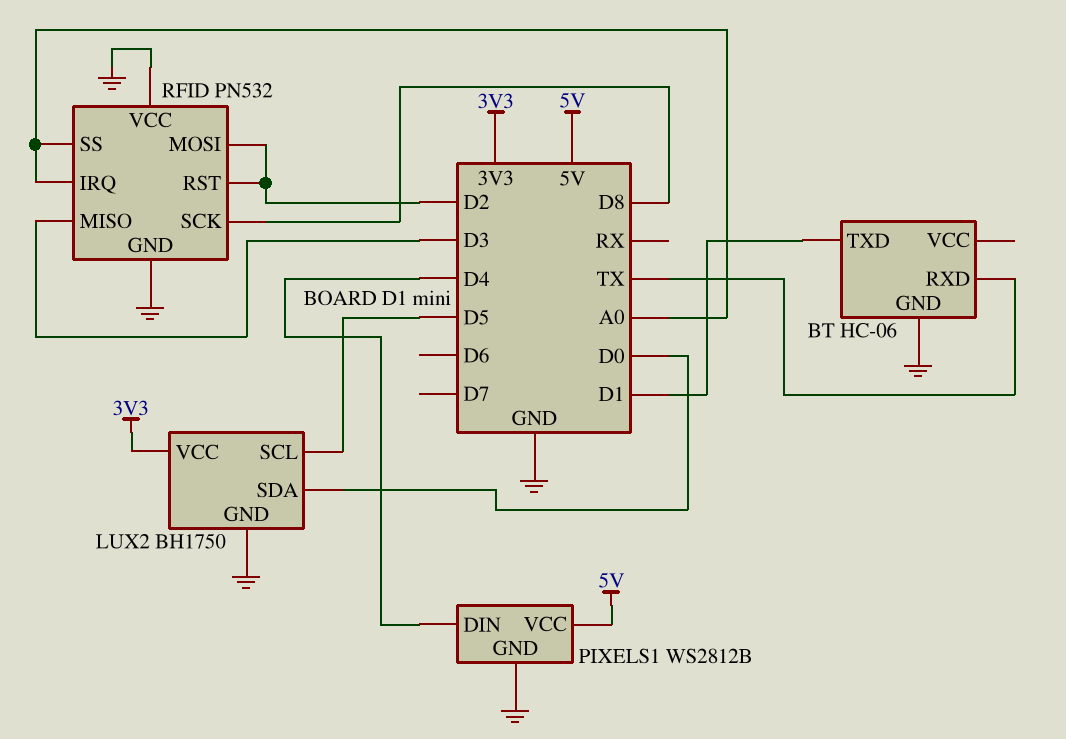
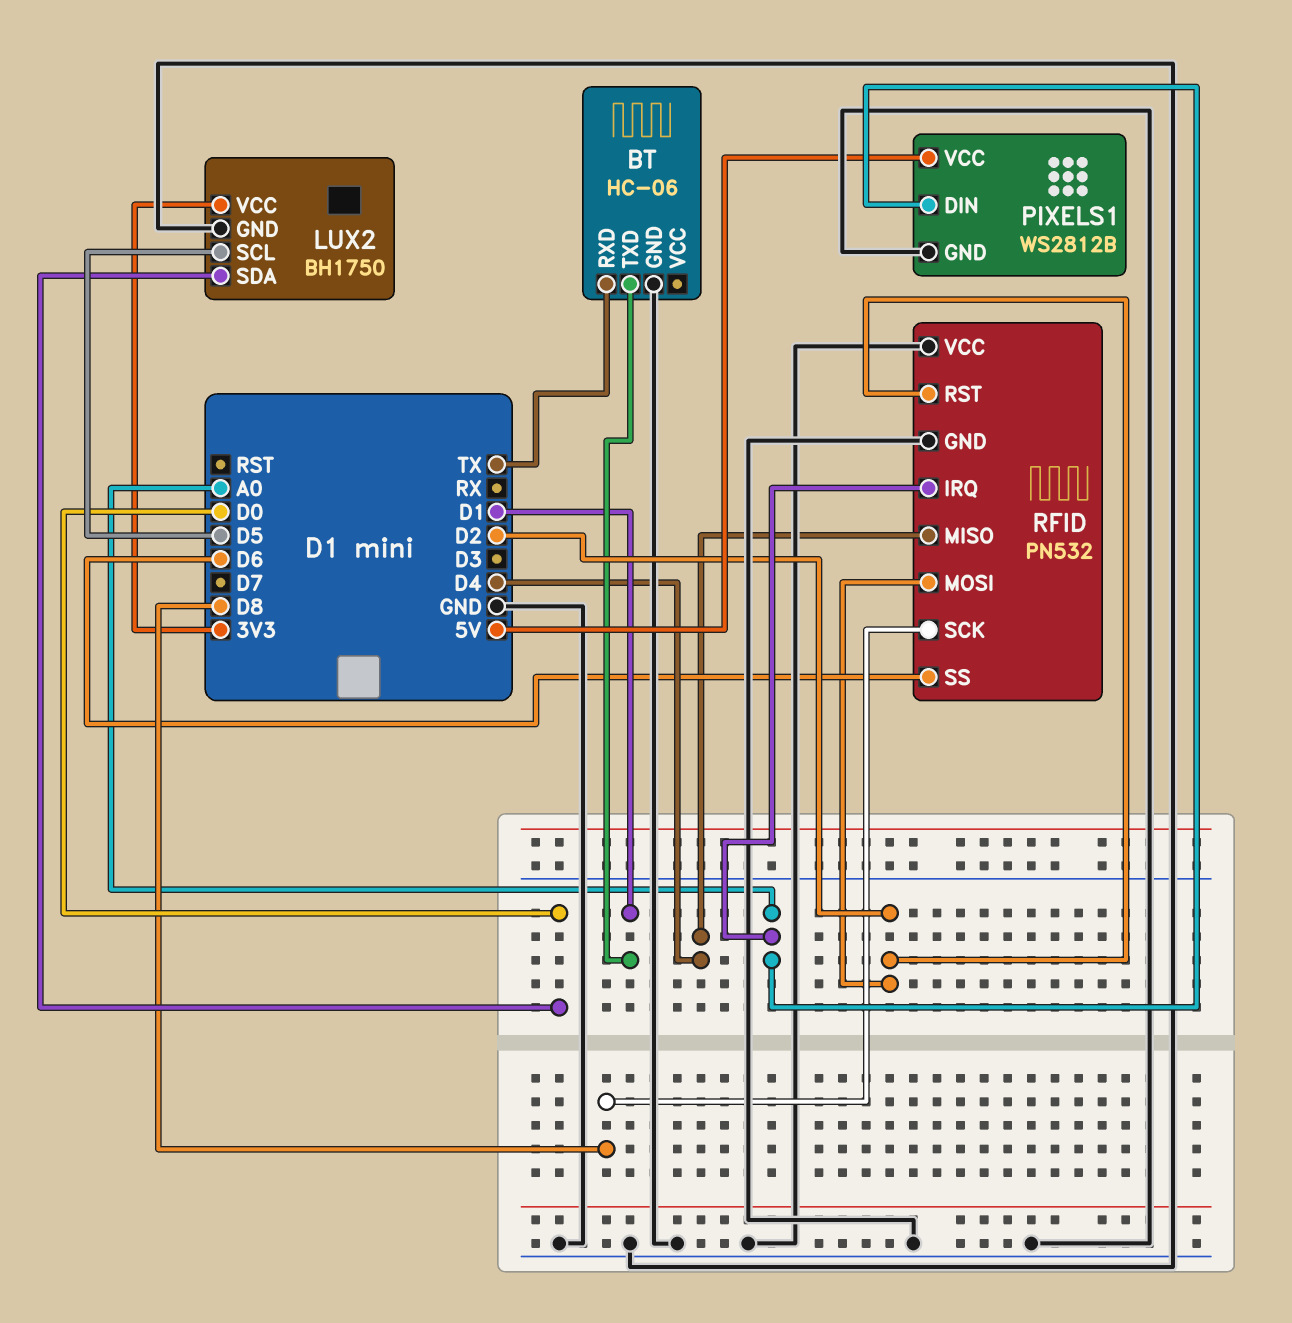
PIXELS1 pin DIN: D4 -> A0
RFID pin MISO: D3 -> D4
RFID pin SS: A0 -> D6

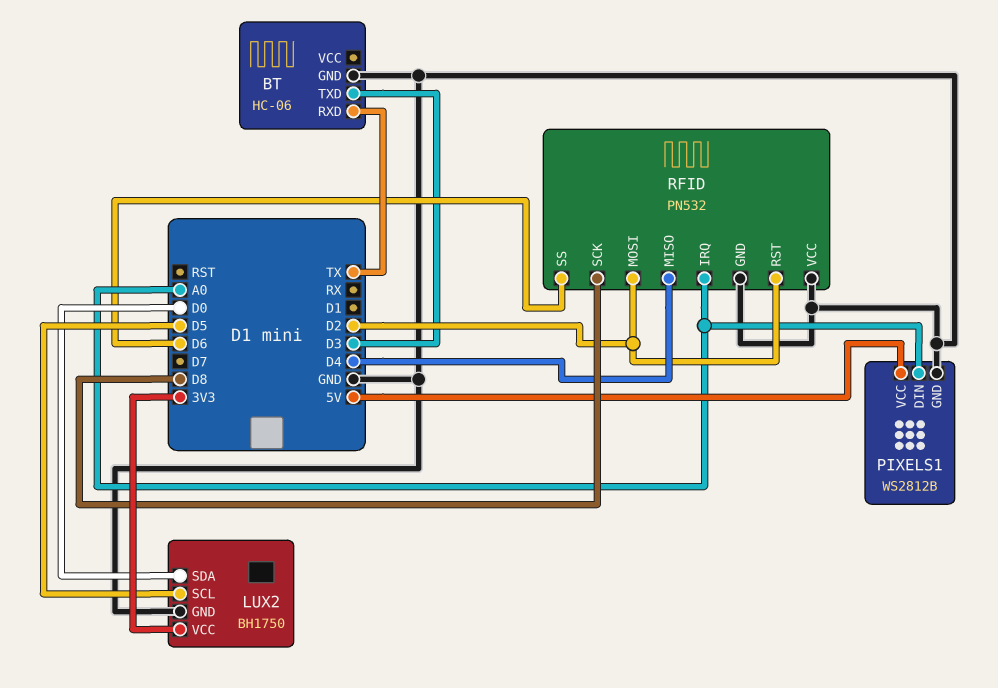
BT pin TXD: D1 -> D3

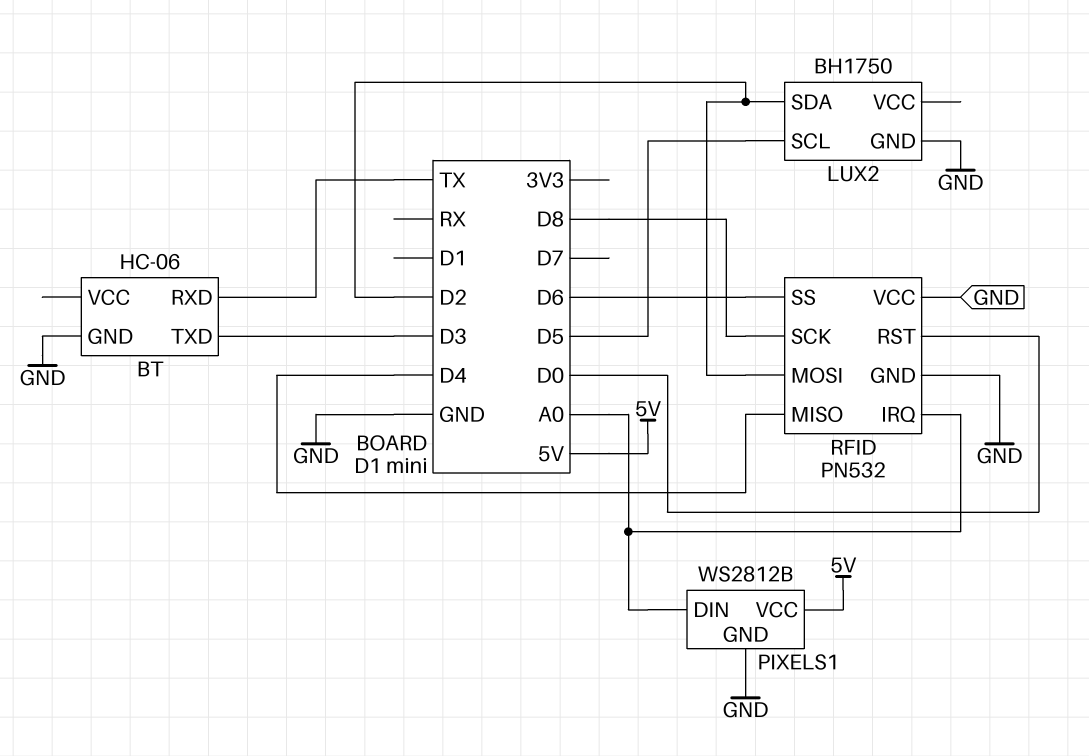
LUX2 pin SDA: D0 -> D2
LUX2 pin VCC: 3V3 -> none
RFID pin RST: D2 -> D0

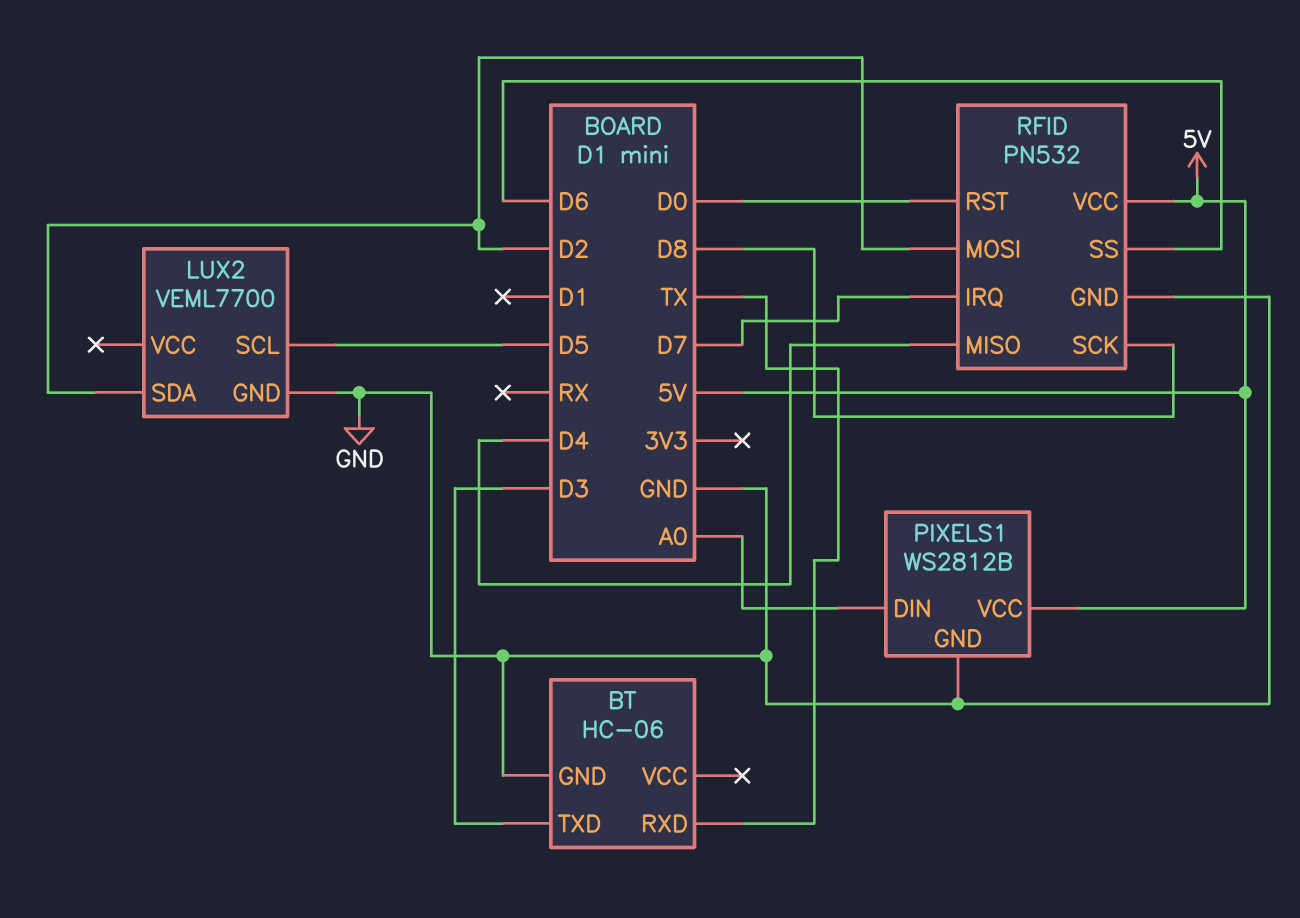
LUX2: BH1750 -> VEML7700
RFID pin IRQ: A0 -> D7
RFID pin VCC: GND -> 5V

